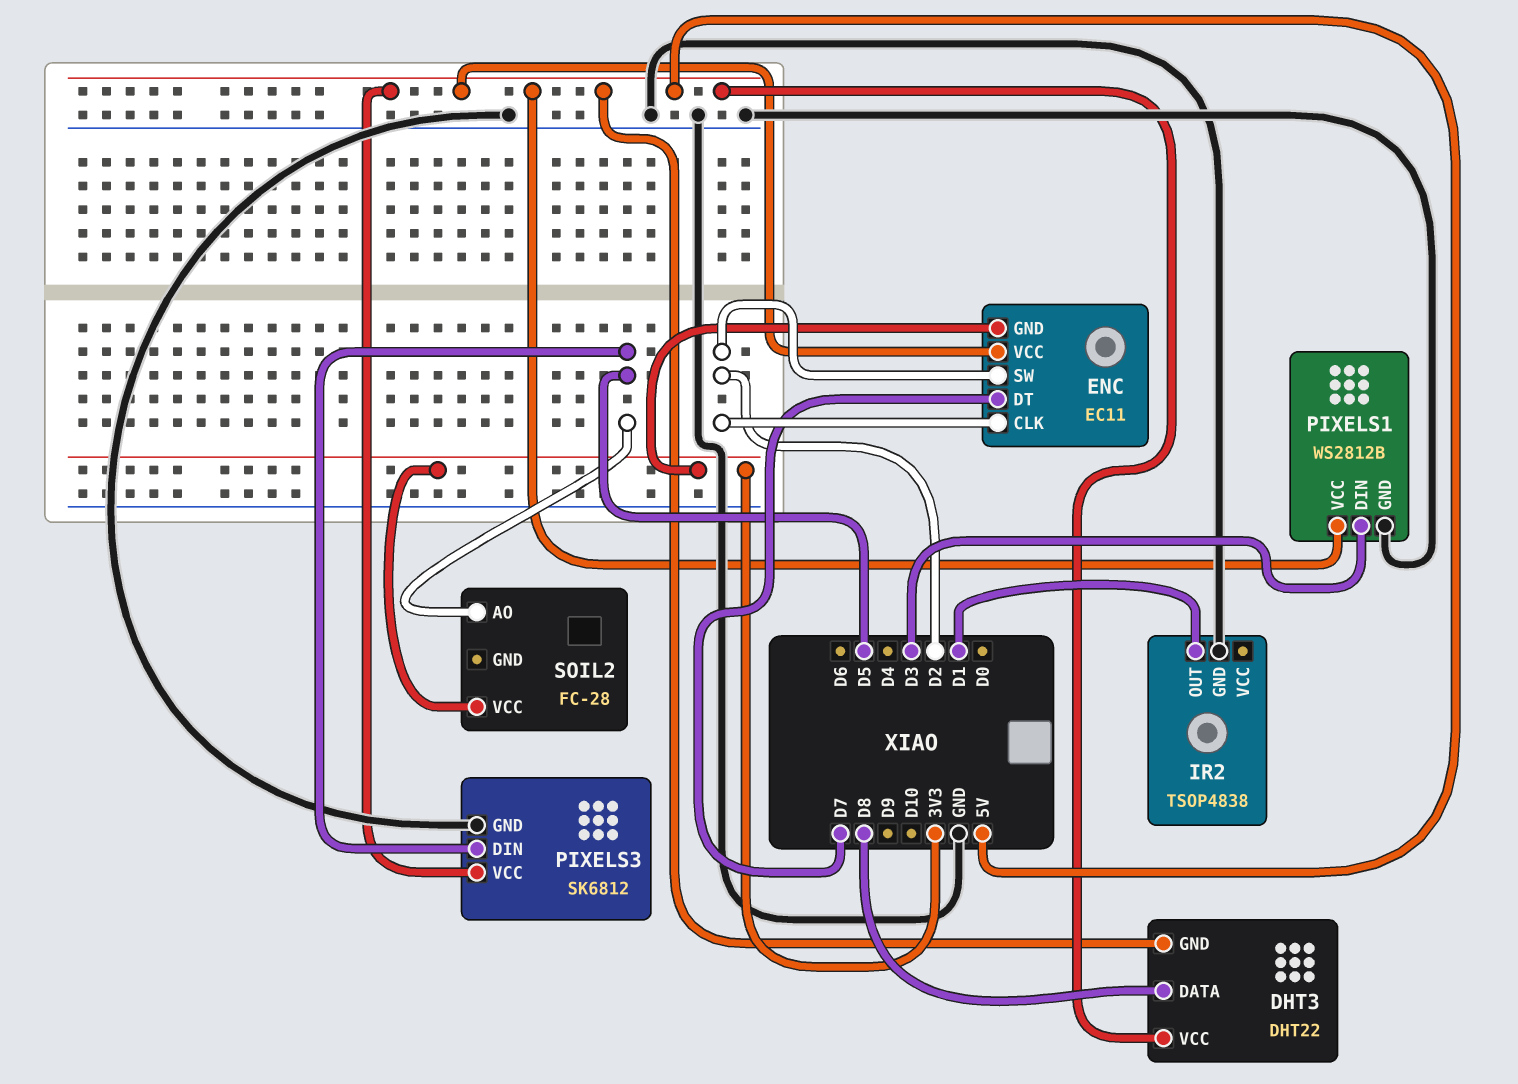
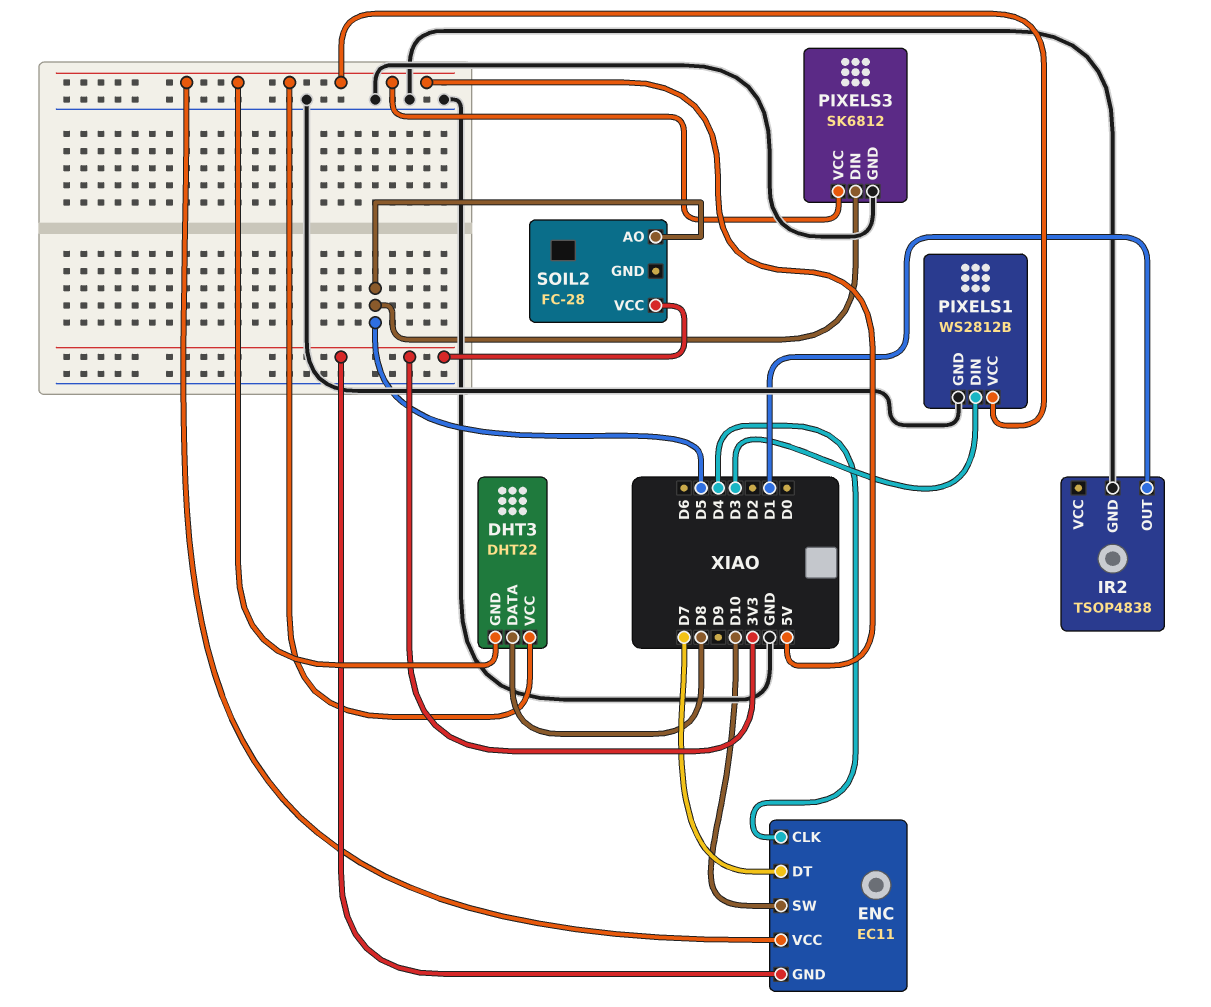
ENC pin CLK: D2 -> D4
ENC pin SW: D2 -> D10

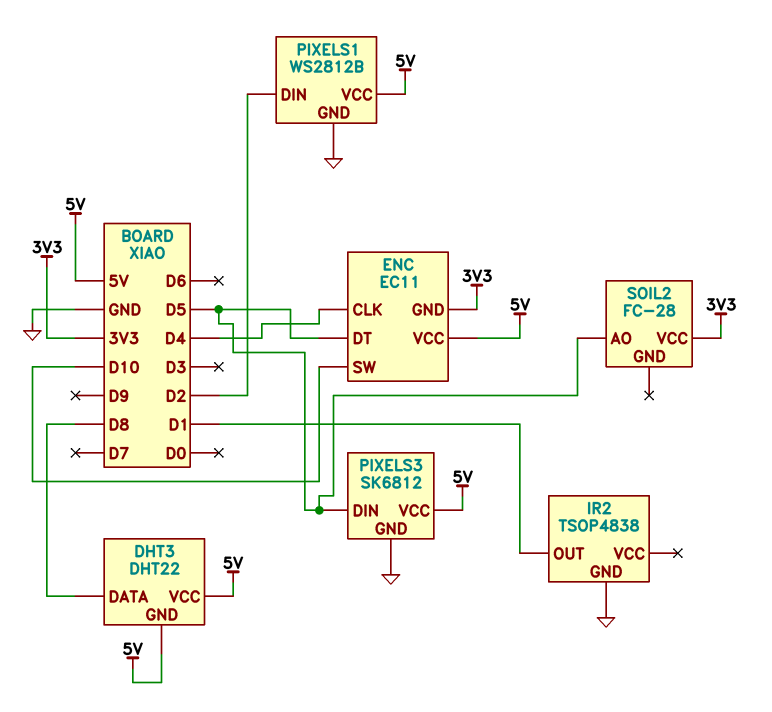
ENC pin DT: D7 -> D5
PIXELS1 pin DIN: D3 -> D2

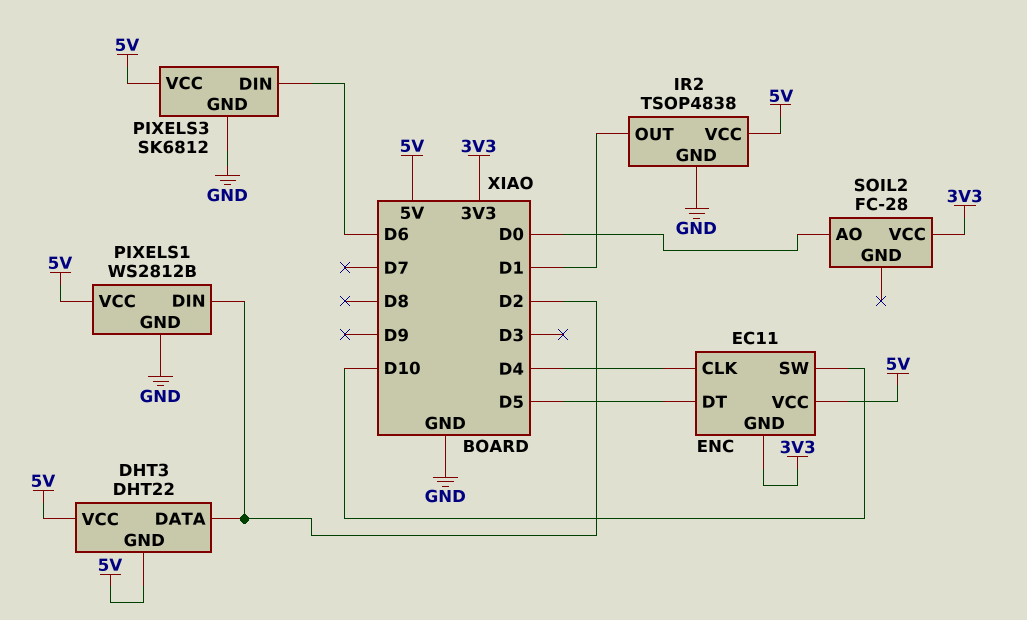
DHT3 pin DATA: D8 -> D2
IR2 pin VCC: none -> 5V
PIXELS3 pin DIN: D5 -> D6
SOIL2 pin AO: D5 -> D0

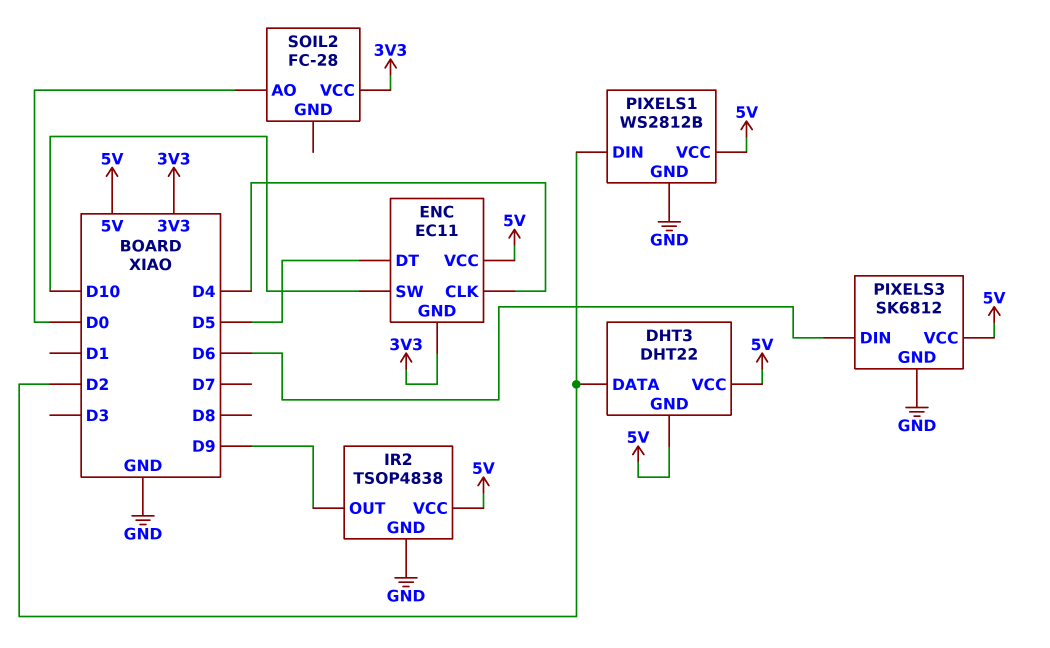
IR2 pin OUT: D1 -> D9

